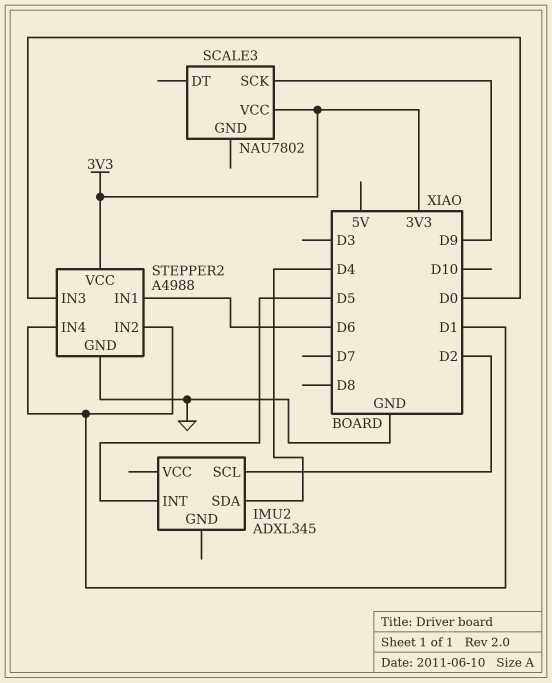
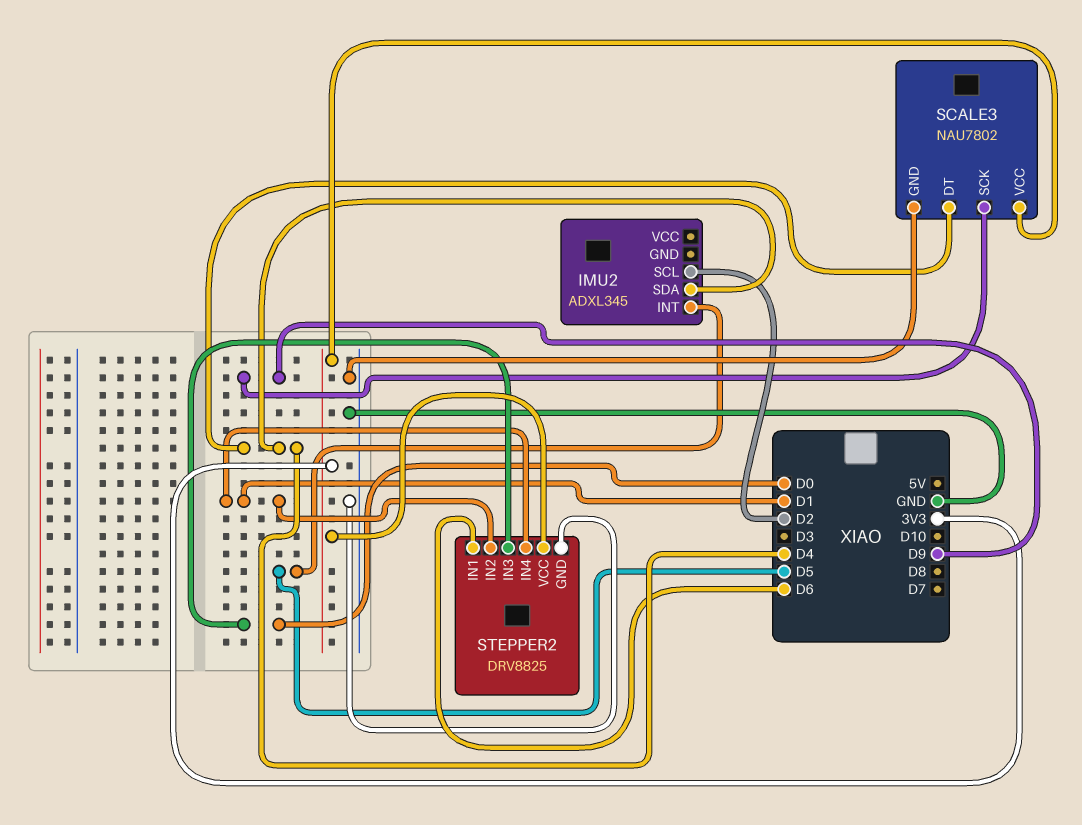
SCALE3 pin DT: none -> D4
SCALE3 pin GND: none -> GND
STEPPER2: A4988 -> DRV8825

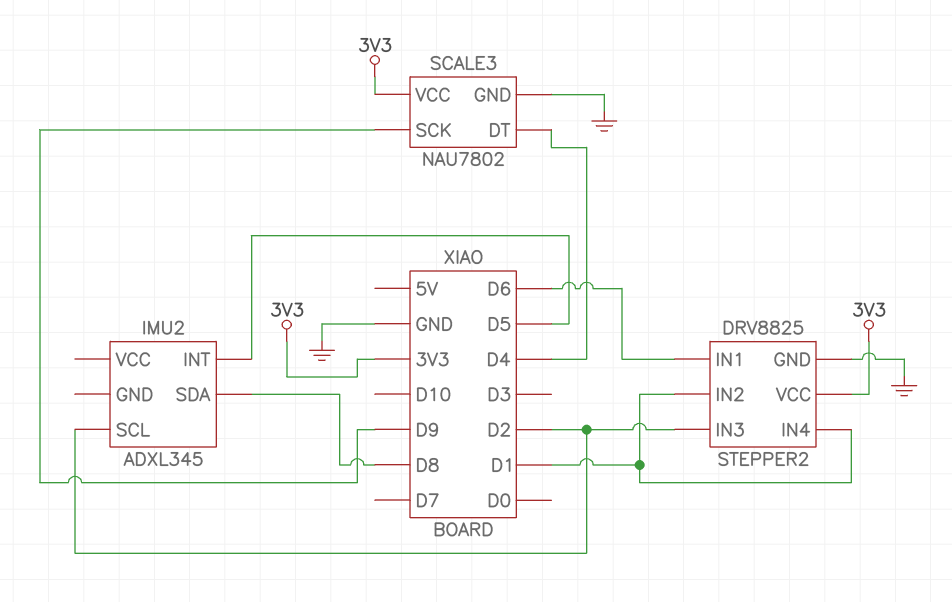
IMU2 pin SDA: D4 -> D8
STEPPER2 pin IN3: D0 -> D2

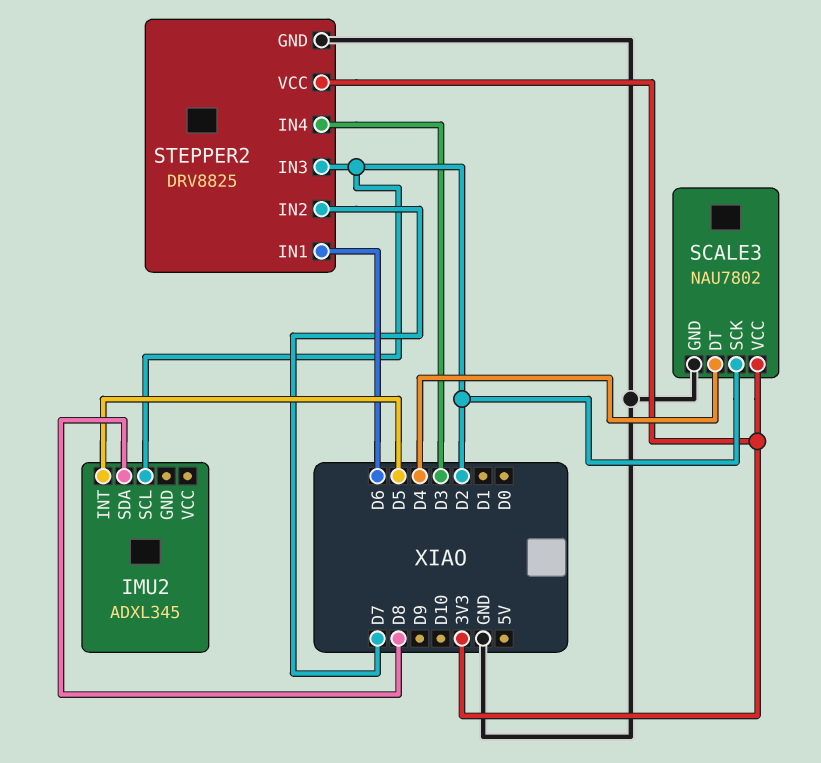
SCALE3 pin SCK: D9 -> D2
STEPPER2 pin IN2: D1 -> D7
STEPPER2 pin IN4: D1 -> D3

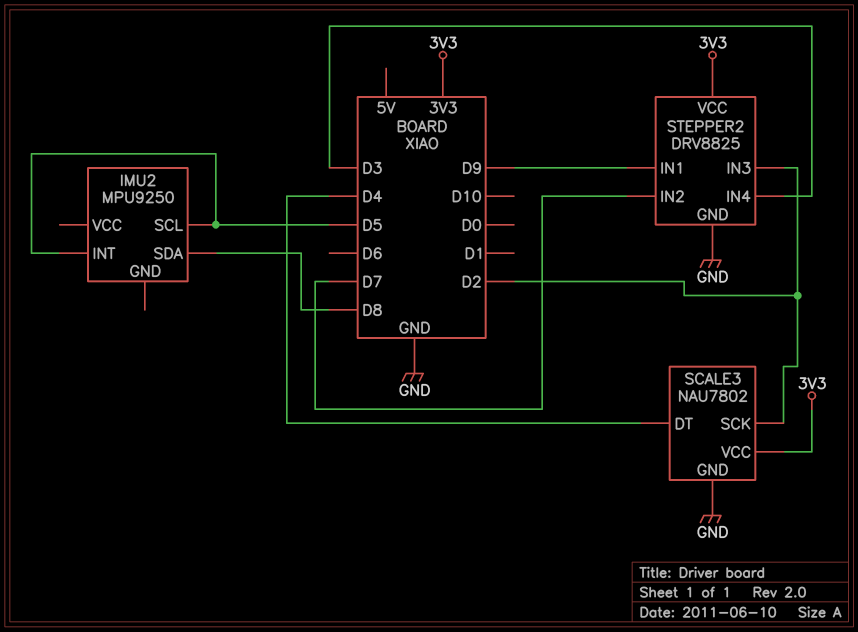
IMU2: ADXL345 -> MPU9250
IMU2 pin SCL: D2 -> D5
STEPPER2 pin IN1: D6 -> D9

